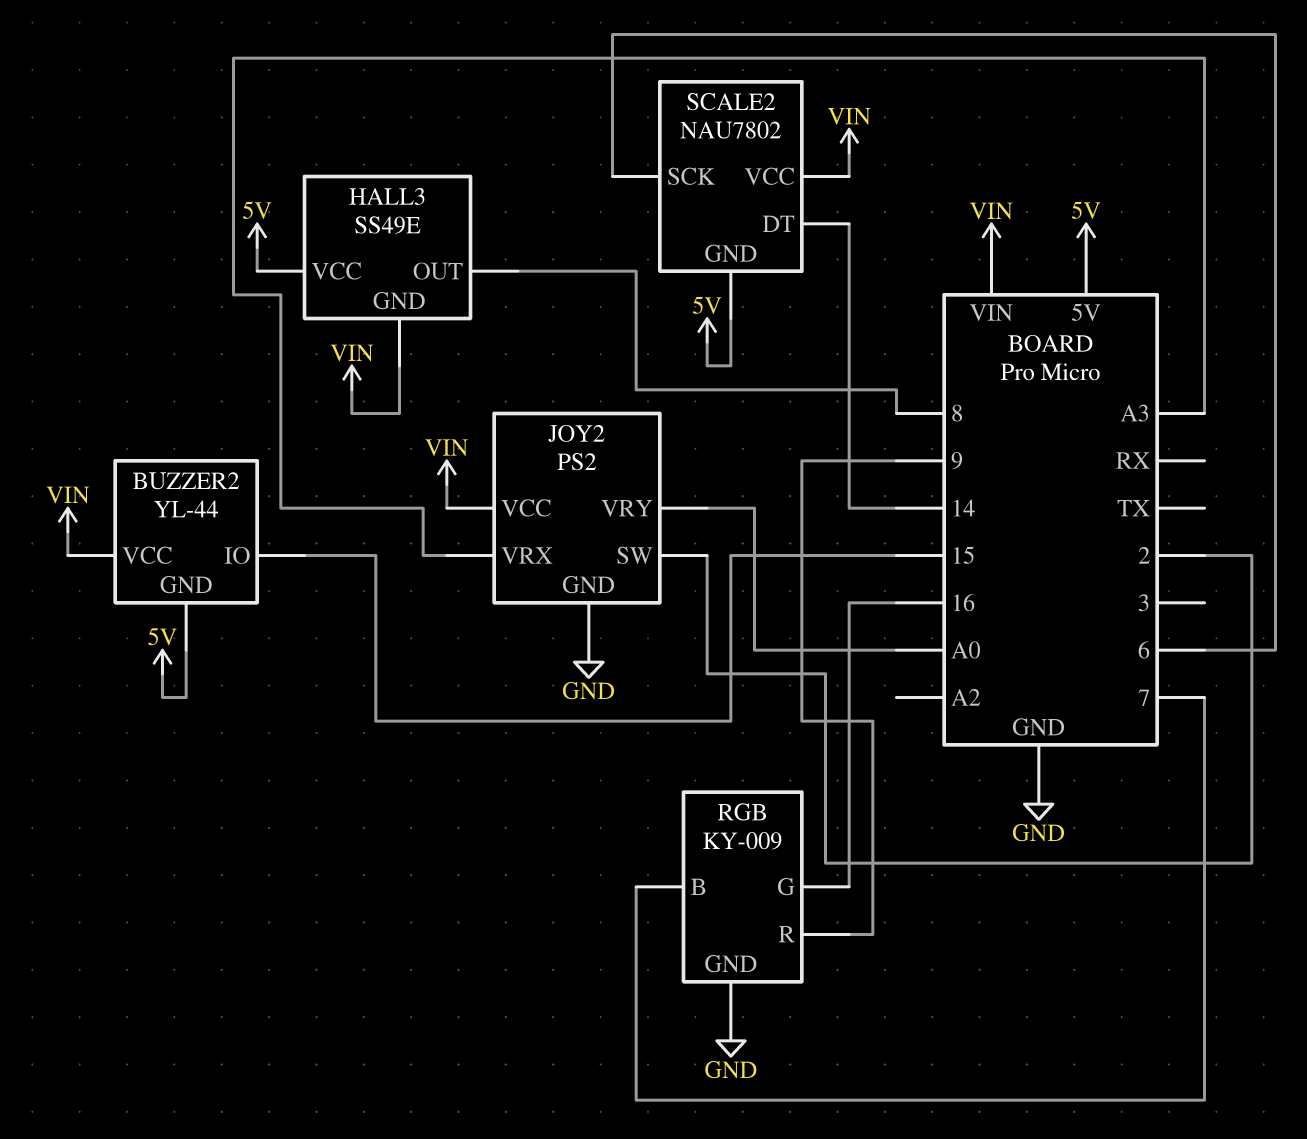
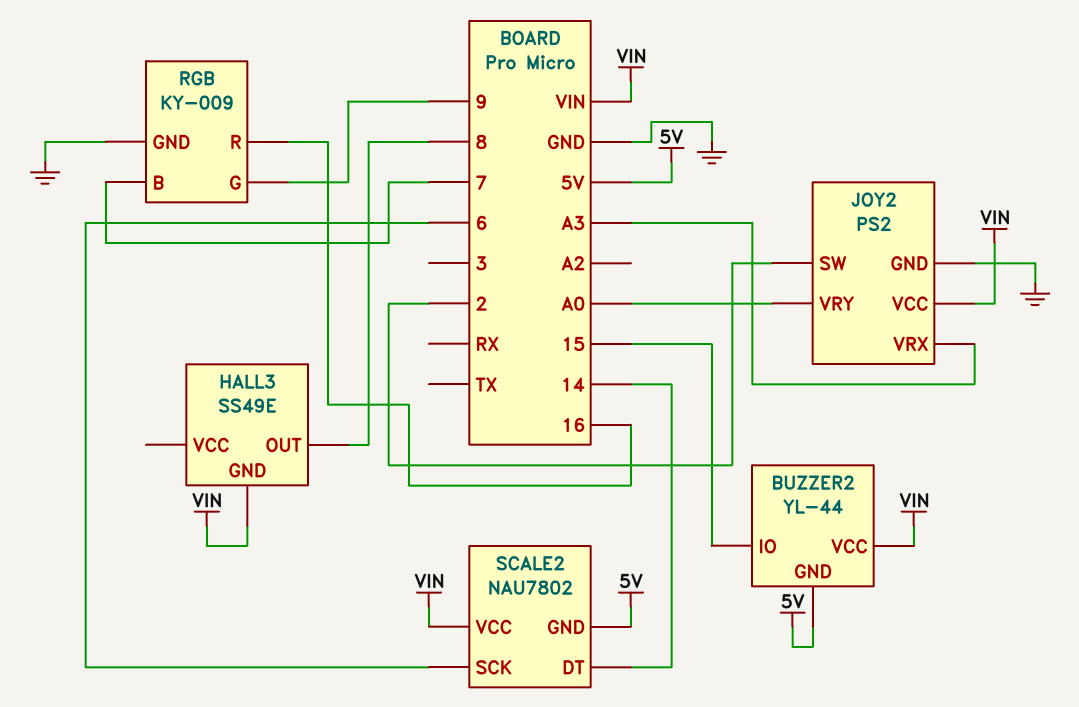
HALL3 pin VCC: 5V -> none
RGB pin G: 16 -> 9
RGB pin R: 9 -> 16

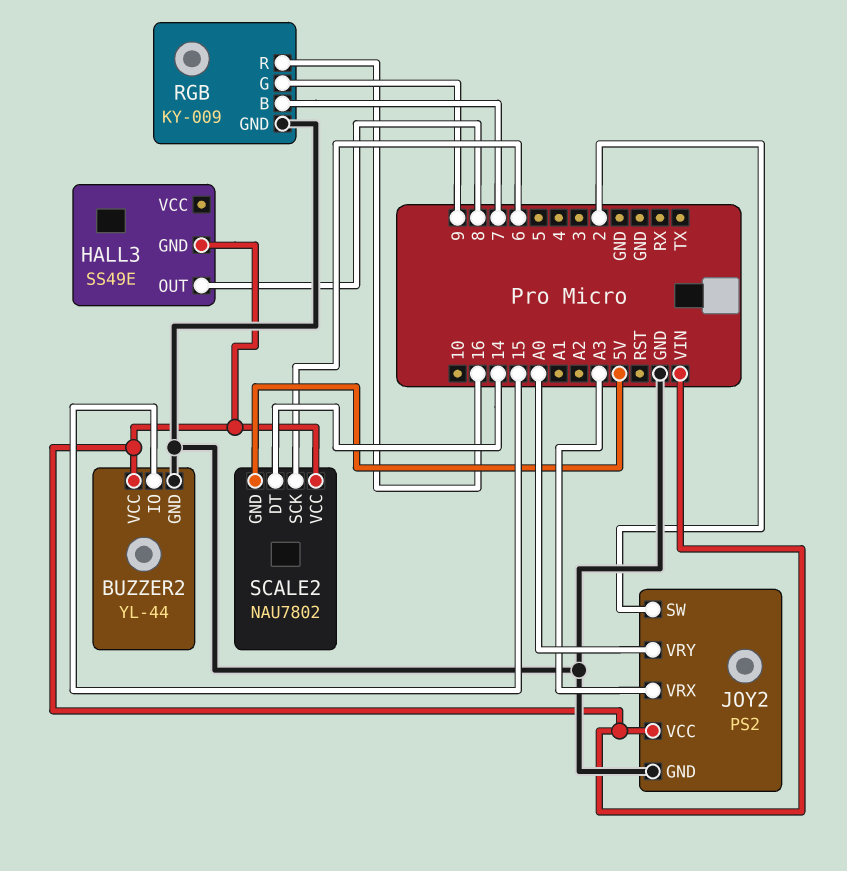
BUZZER2 pin GND: 5V -> GND

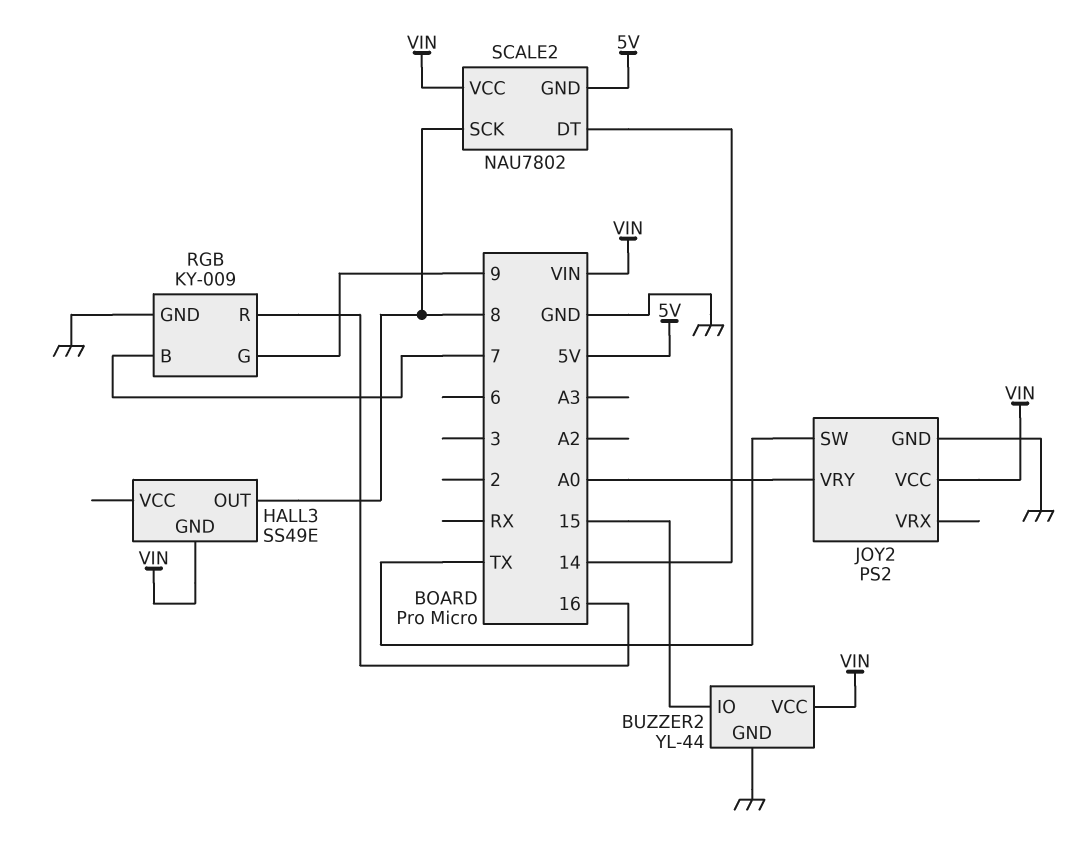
JOY2 pin SW: 2 -> TX
JOY2 pin VRX: A3 -> none
SCALE2 pin SCK: 6 -> 8

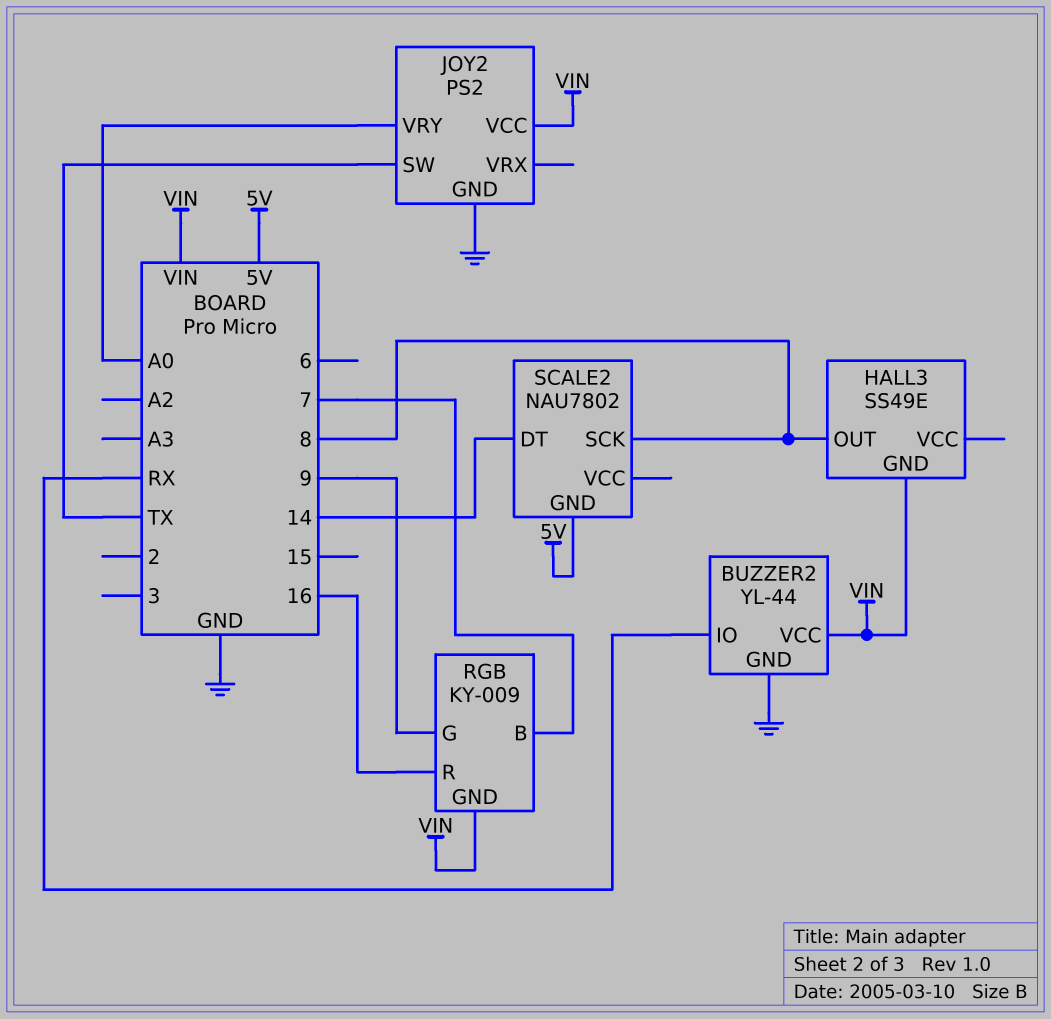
BUZZER2 pin IO: 15 -> RX
RGB pin GND: GND -> VIN
SCALE2 pin VCC: VIN -> none

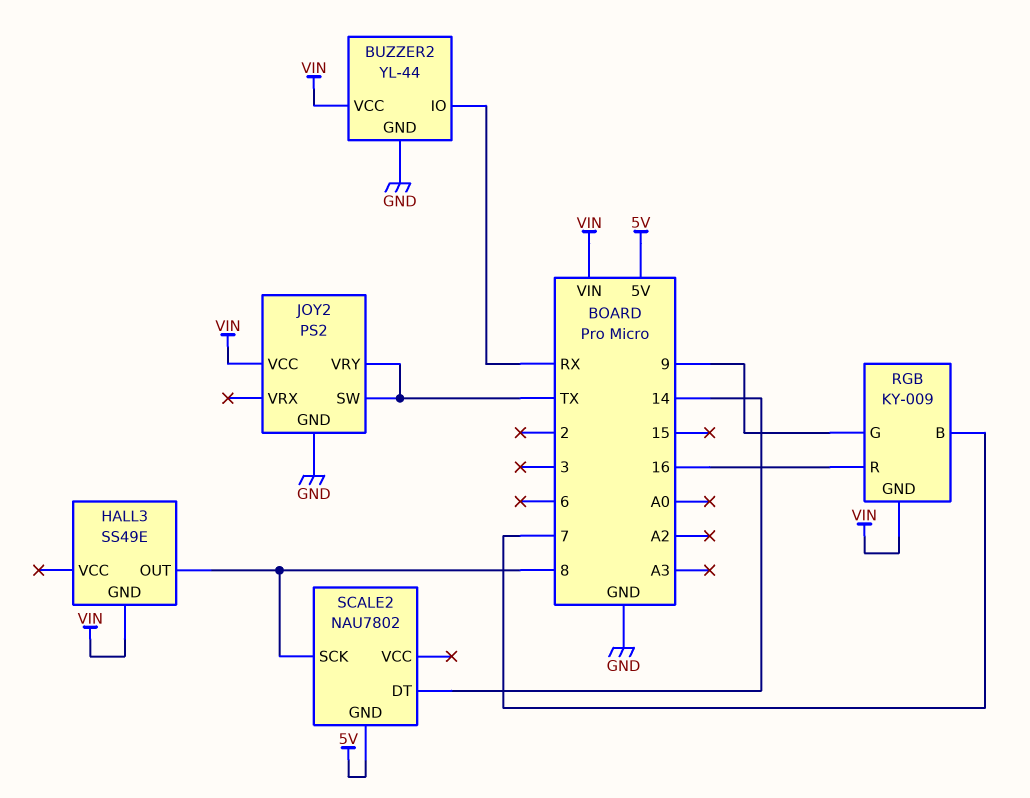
JOY2 pin VRY: A0 -> TX

